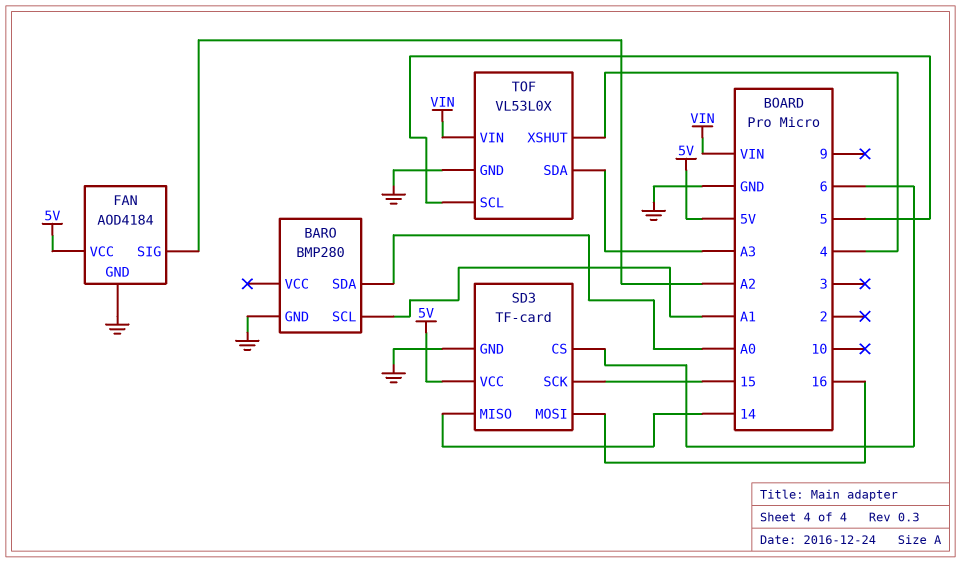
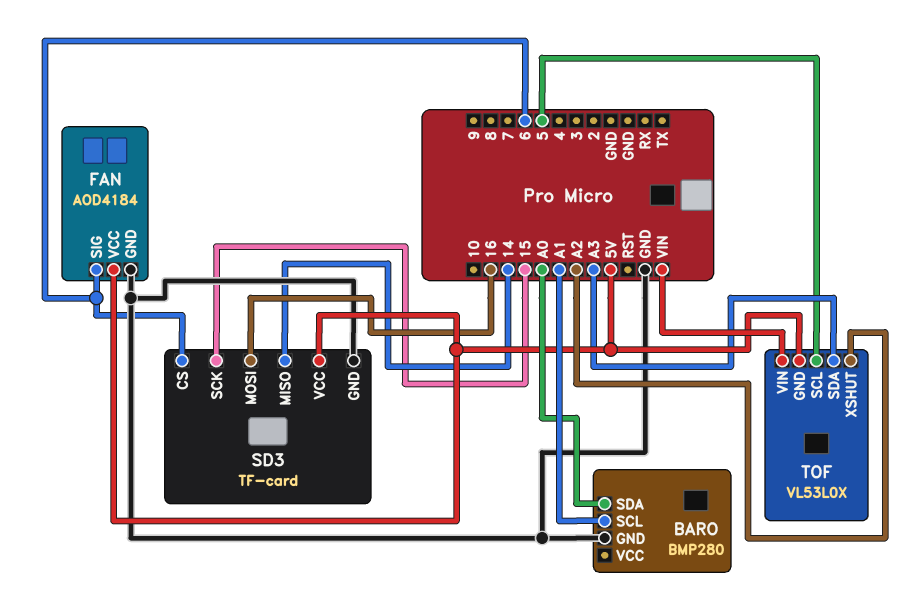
FAN pin SIG: A2 -> 6
TOF pin GND: GND -> 5V
TOF pin XSHUT: 4 -> A2

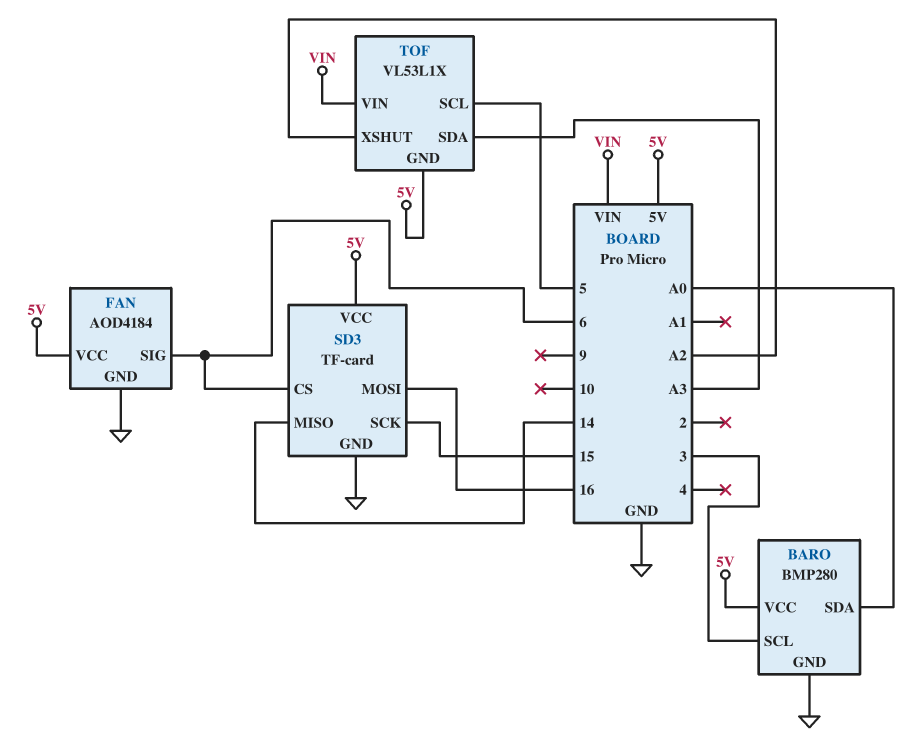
BARO pin SCL: A1 -> 3
BARO pin VCC: none -> 5V
TOF: VL53L0X -> VL53L1X

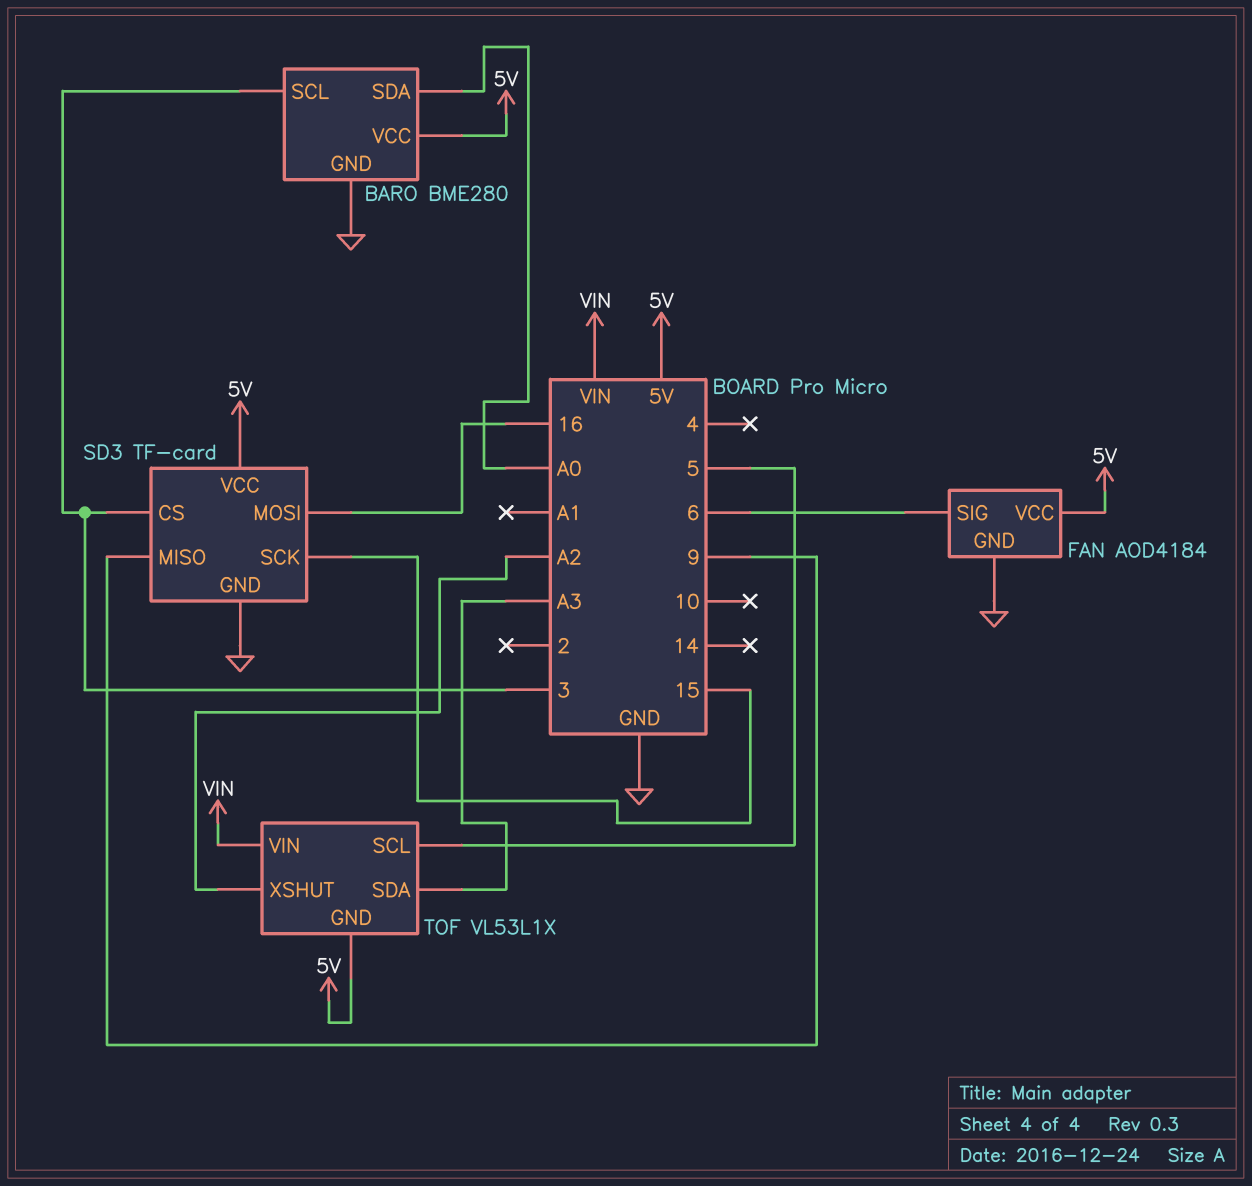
BARO: BMP280 -> BME280
SD3 pin CS: 6 -> 3
SD3 pin MISO: 14 -> 9

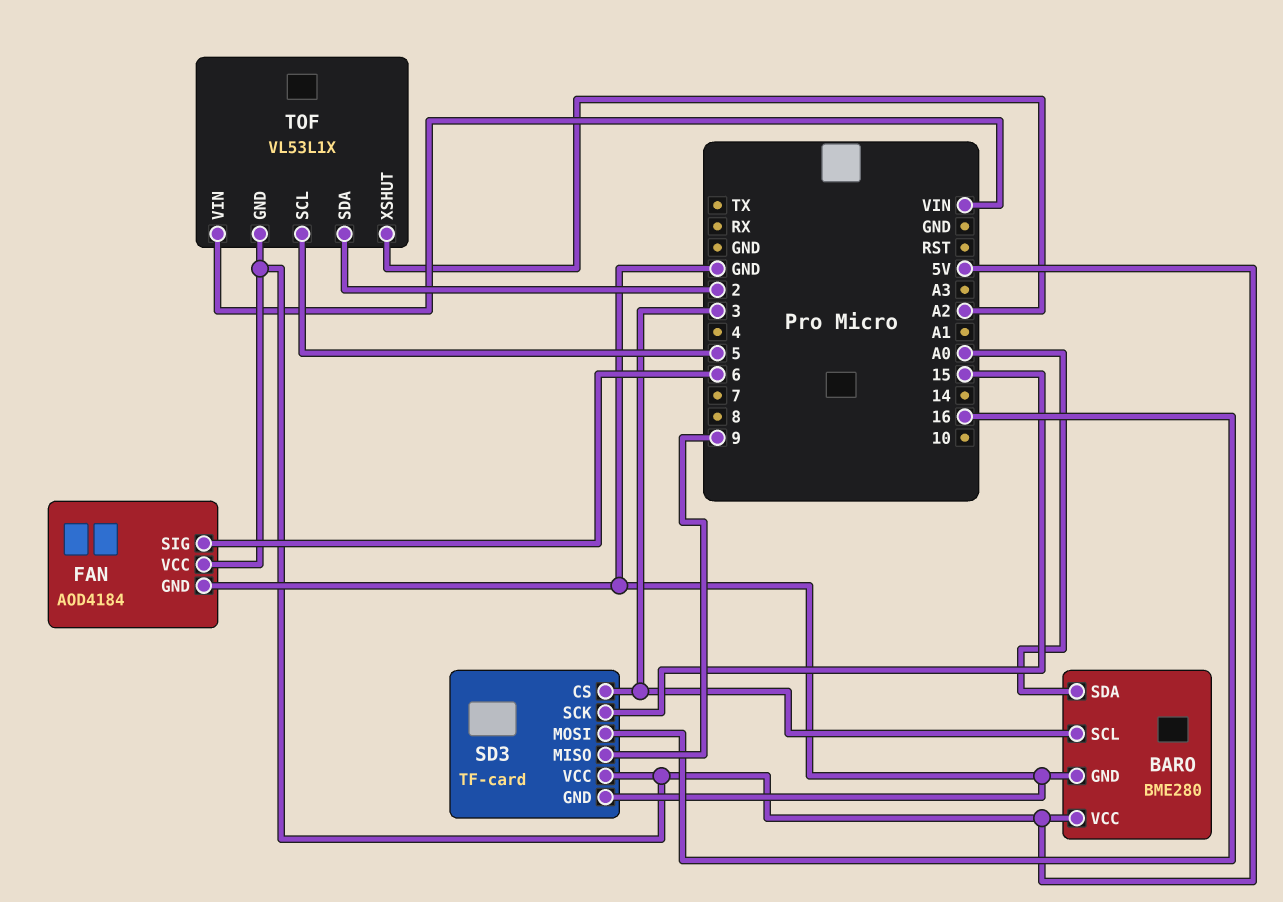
TOF pin SDA: A3 -> 2

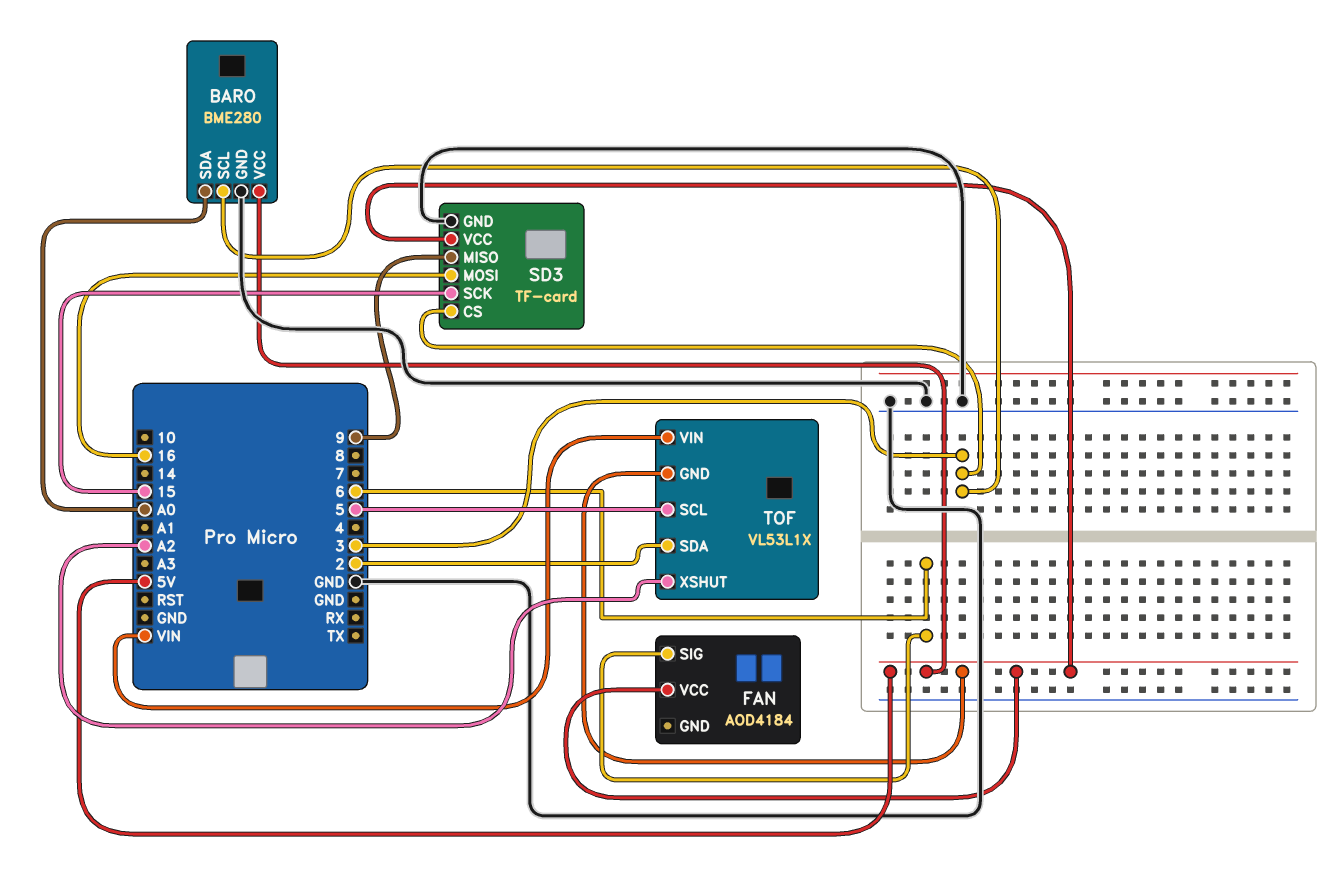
FAN pin GND: GND -> none

